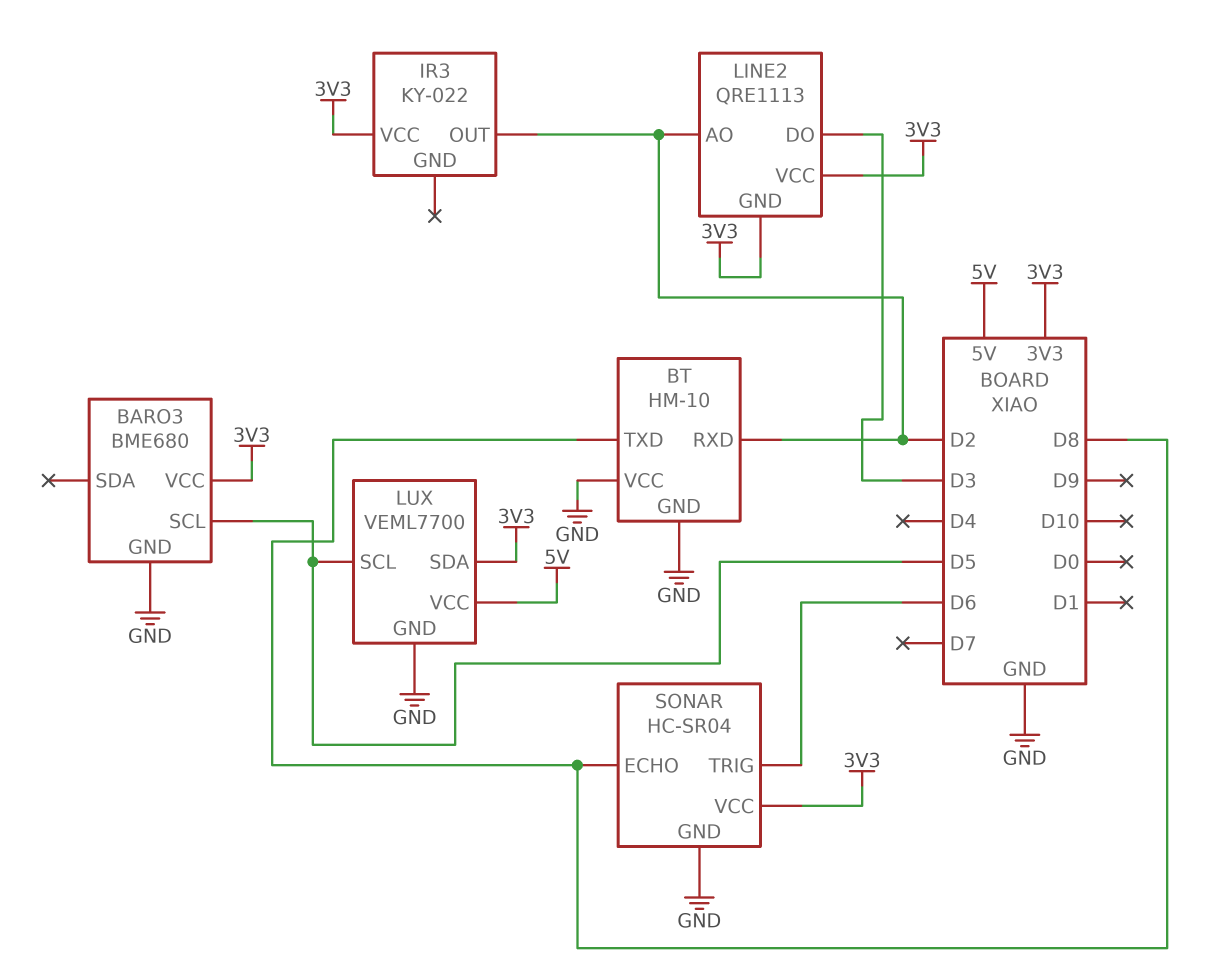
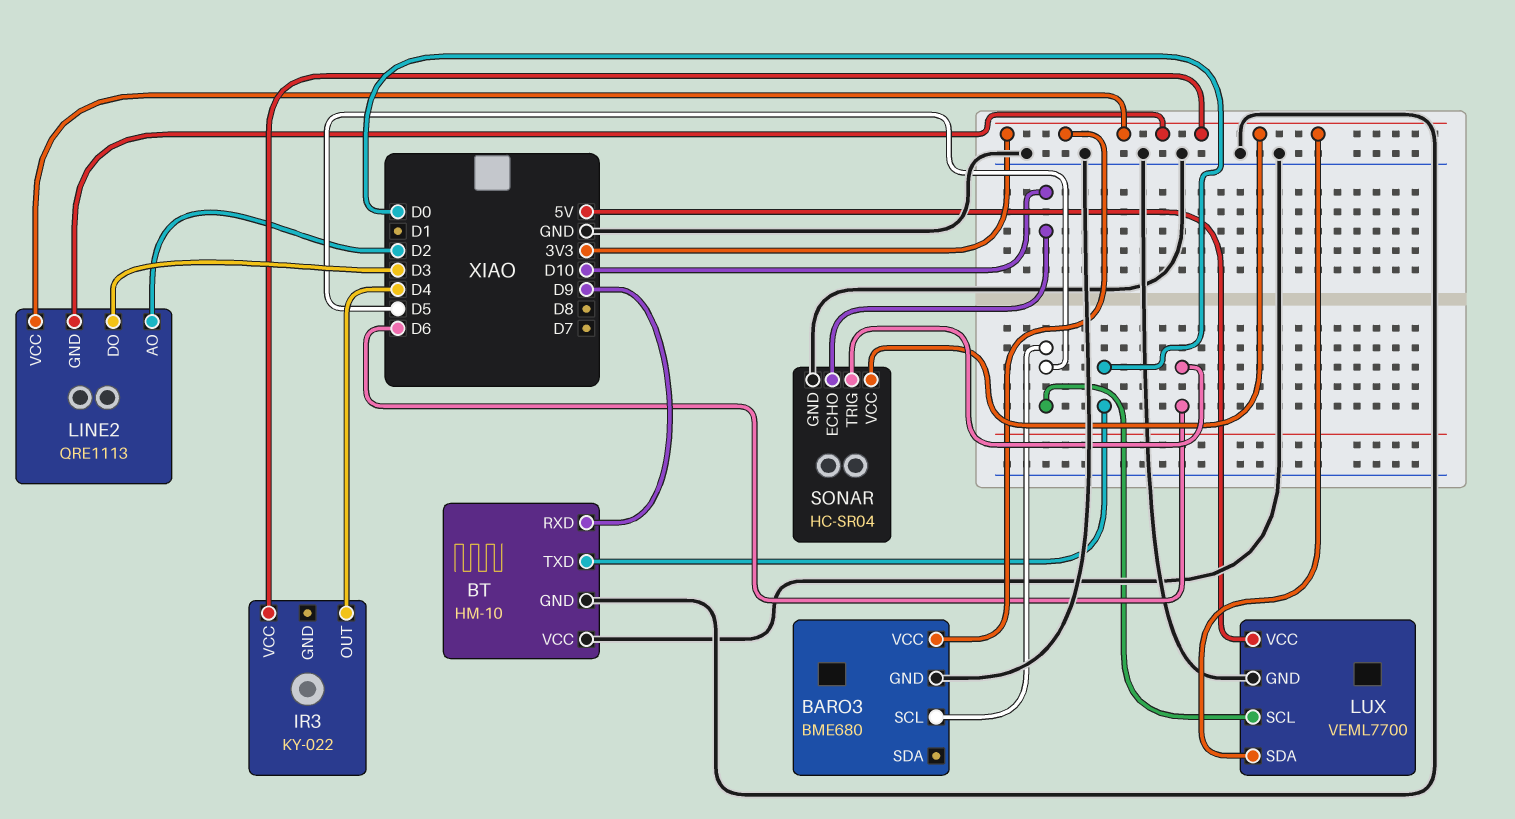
BT pin RXD: D2 -> D9
BT pin TXD: D8 -> D0
IR3 pin OUT: D2 -> D4
SONAR pin ECHO: D8 -> D10

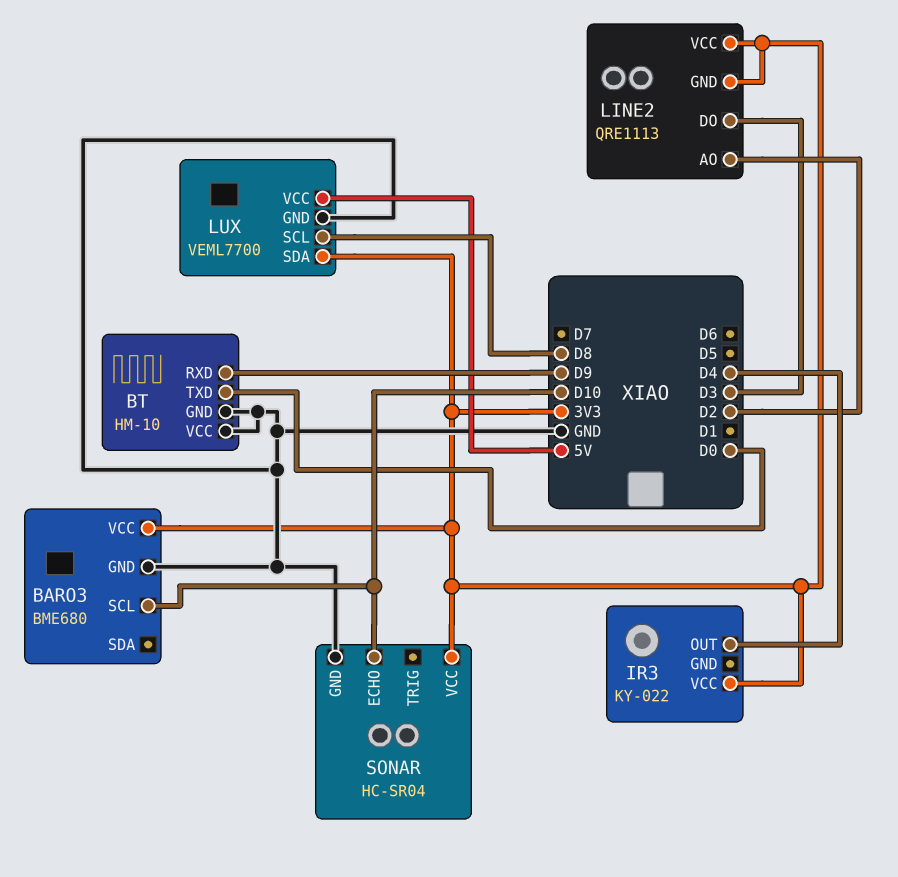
BARO3 pin SCL: D5 -> D10
LUX pin SCL: D5 -> D8
SONAR pin TRIG: D6 -> none

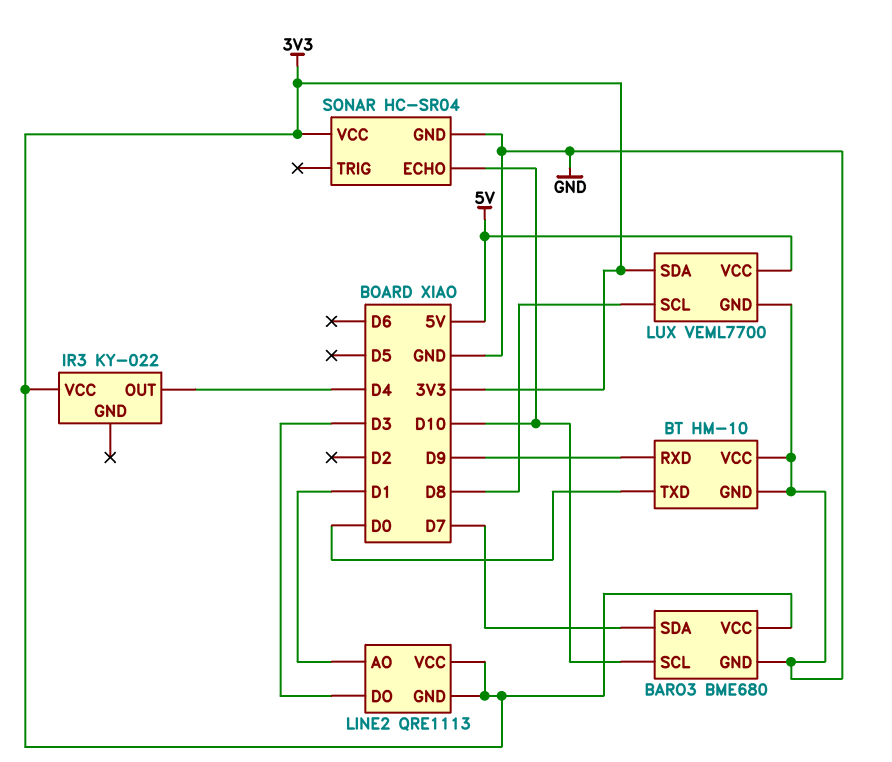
BARO3 pin SDA: none -> D7
LINE2 pin AO: D2 -> D1

